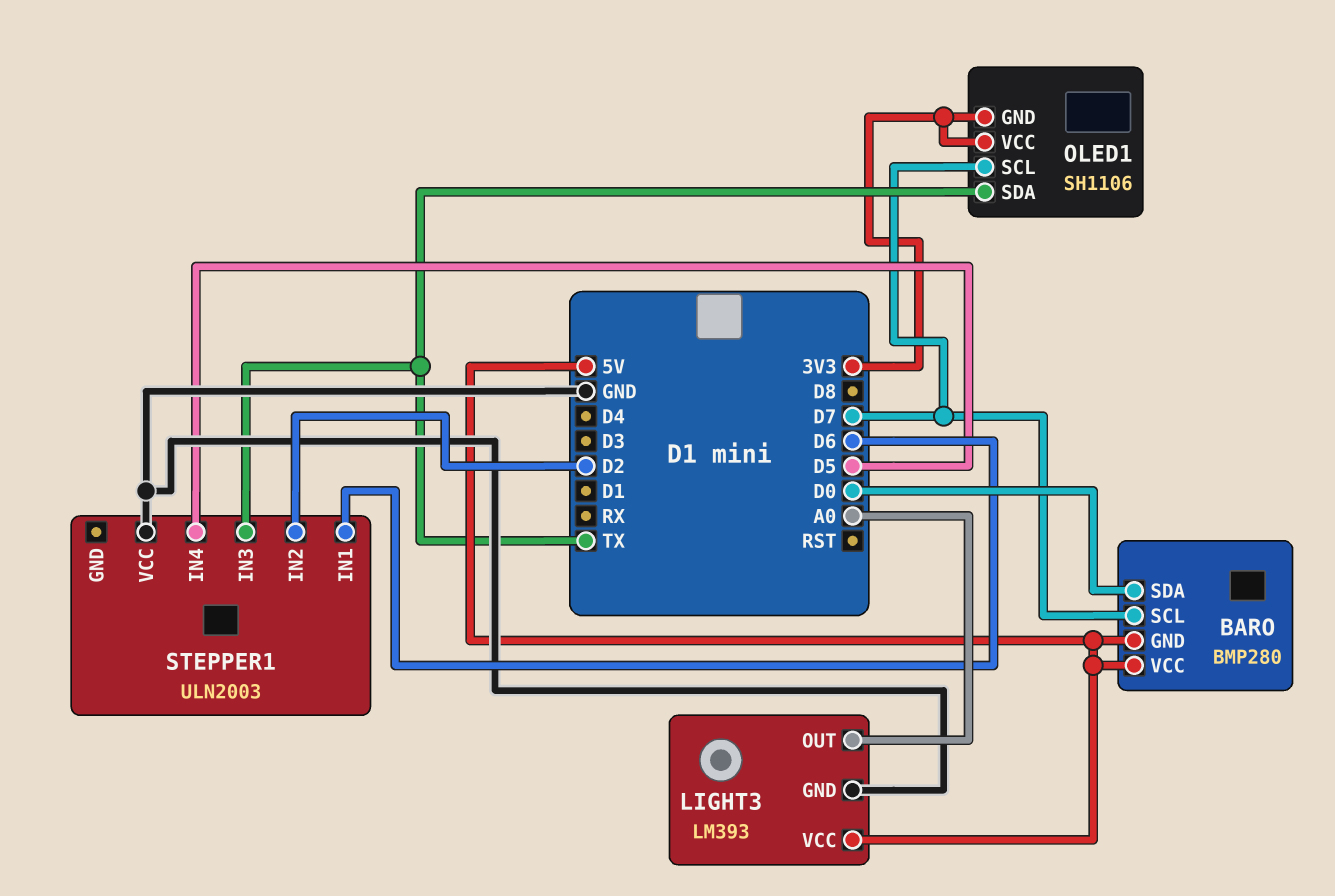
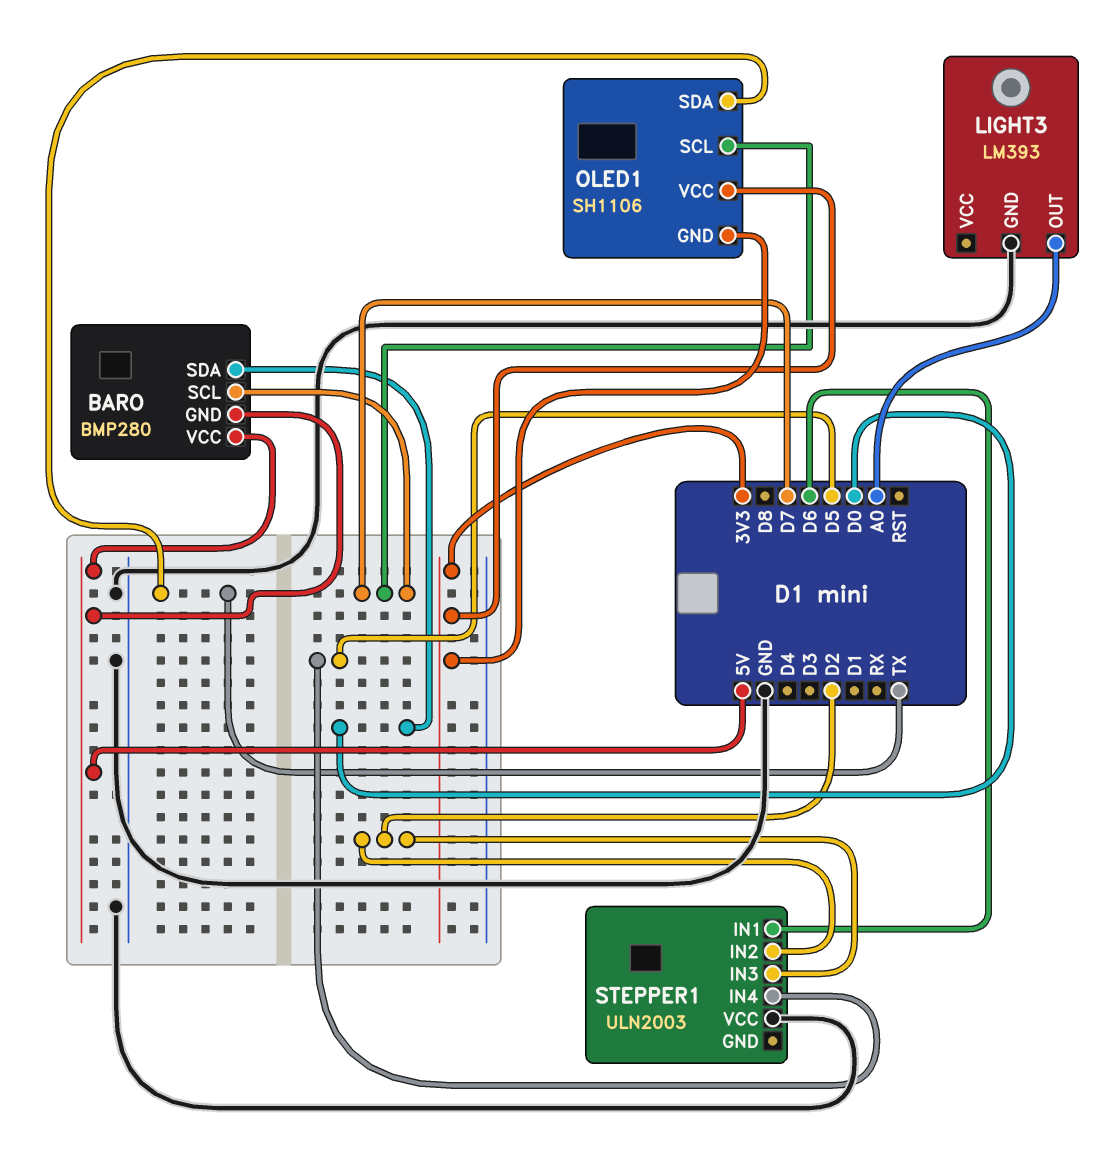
LIGHT3 pin VCC: 5V -> none
STEPPER1 pin IN3: TX -> D2

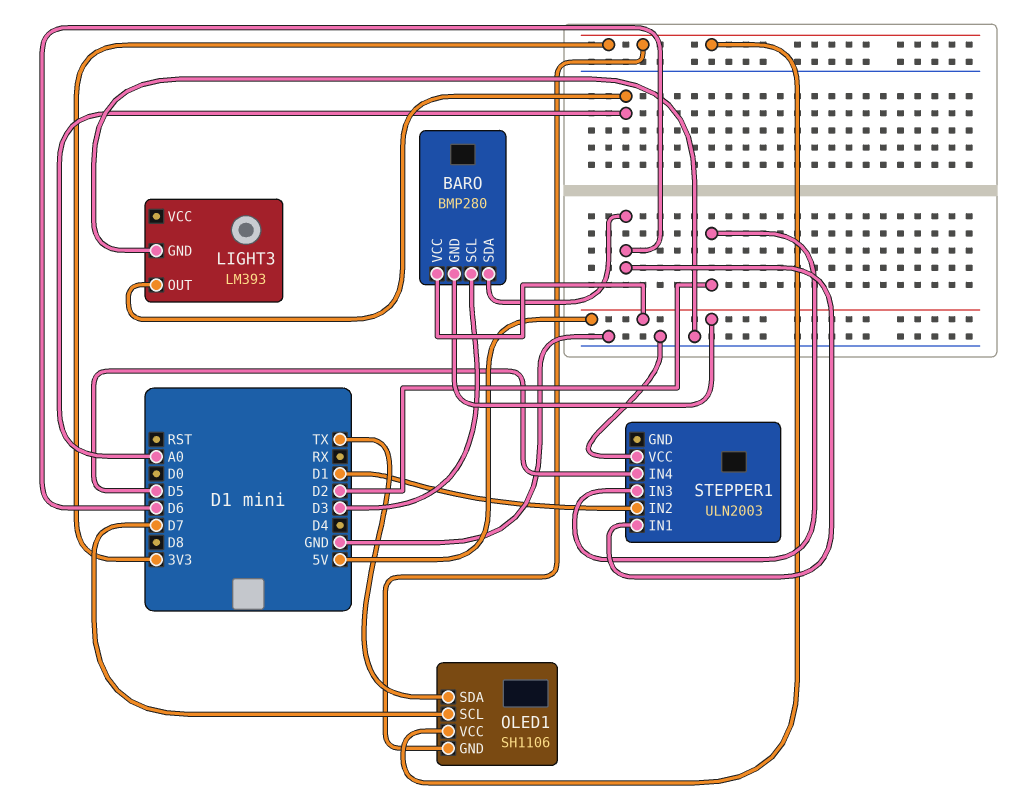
BARO pin SCL: D7 -> D3
BARO pin SDA: D0 -> D6
STEPPER1 pin IN2: D2 -> D1

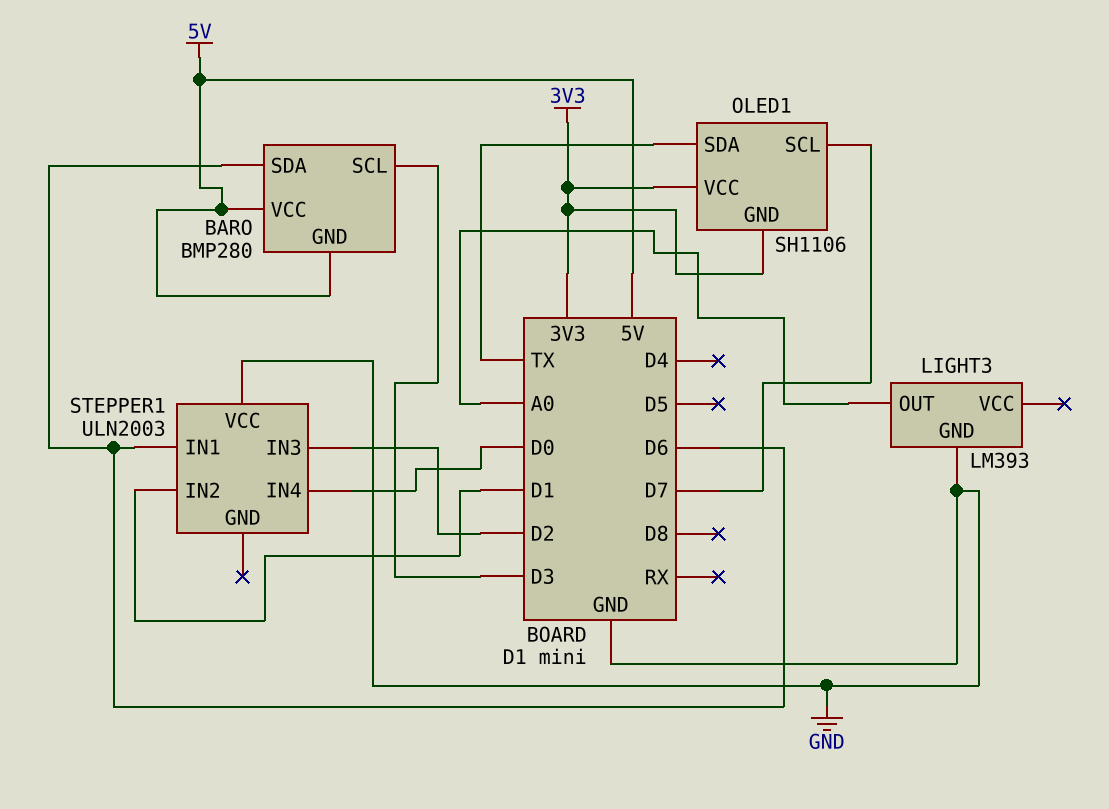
STEPPER1 pin IN4: D5 -> D0

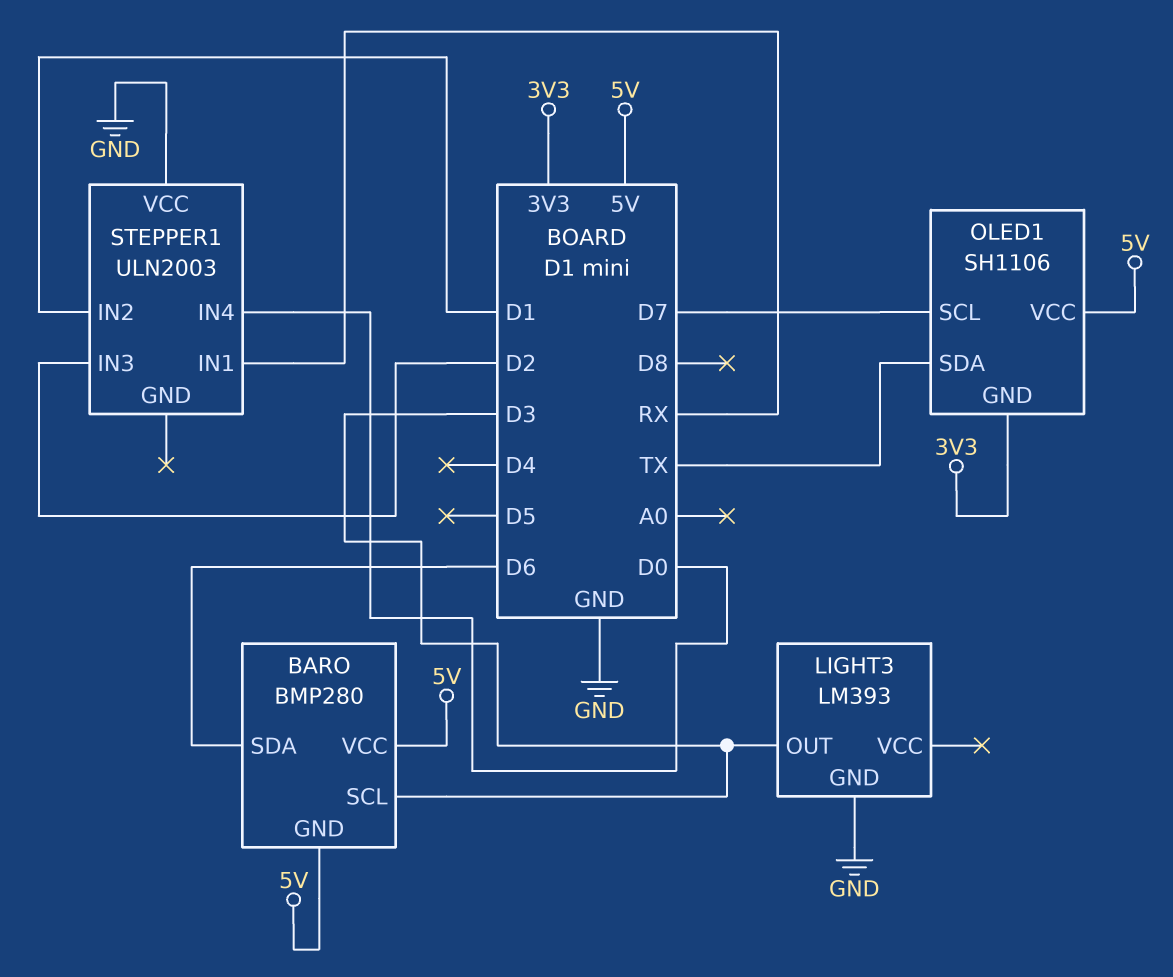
LIGHT3 pin OUT: A0 -> D3
OLED1 pin VCC: 3V3 -> 5V
STEPPER1 pin IN1: D6 -> RX

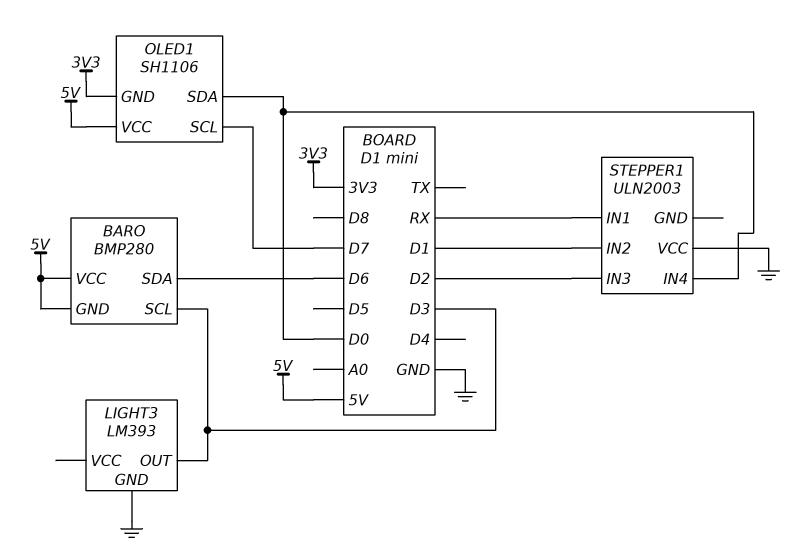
OLED1 pin SDA: TX -> D0

